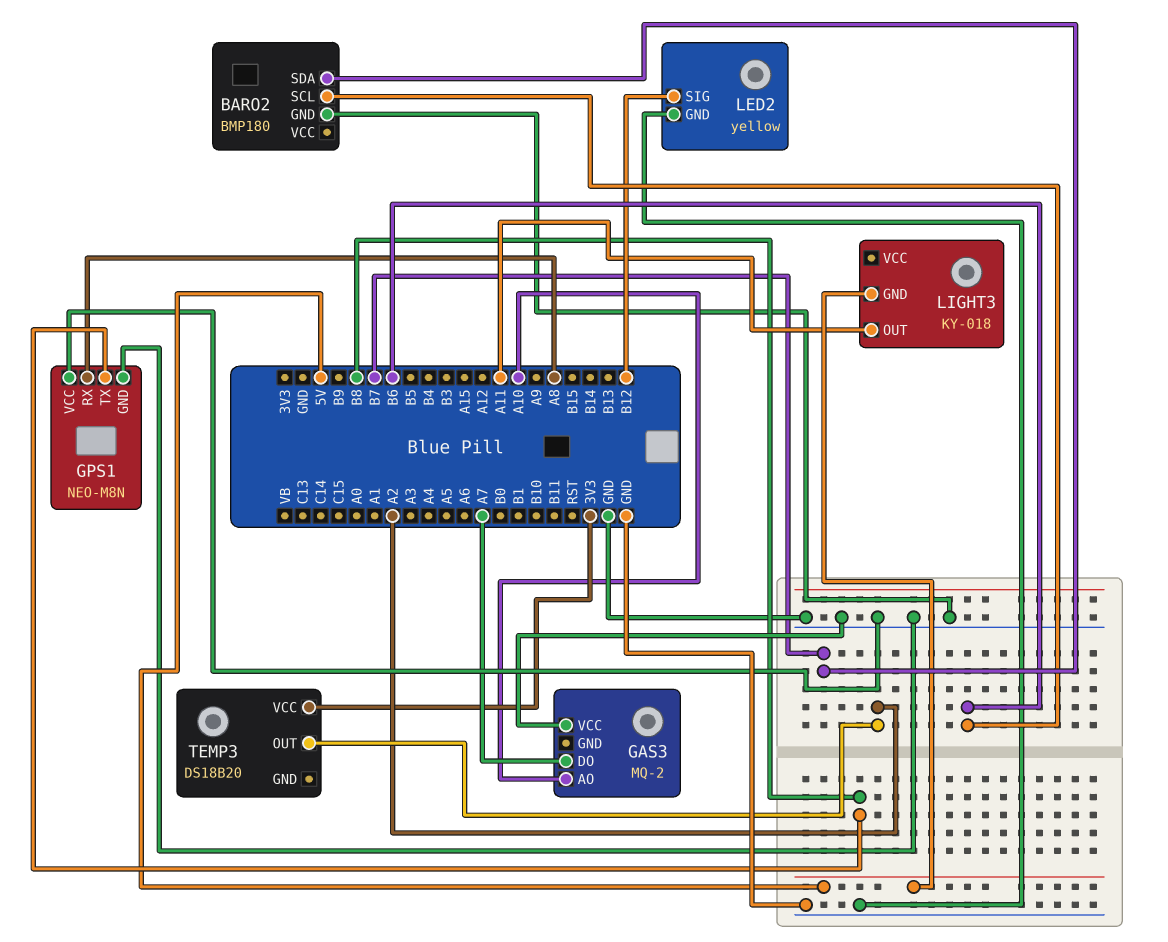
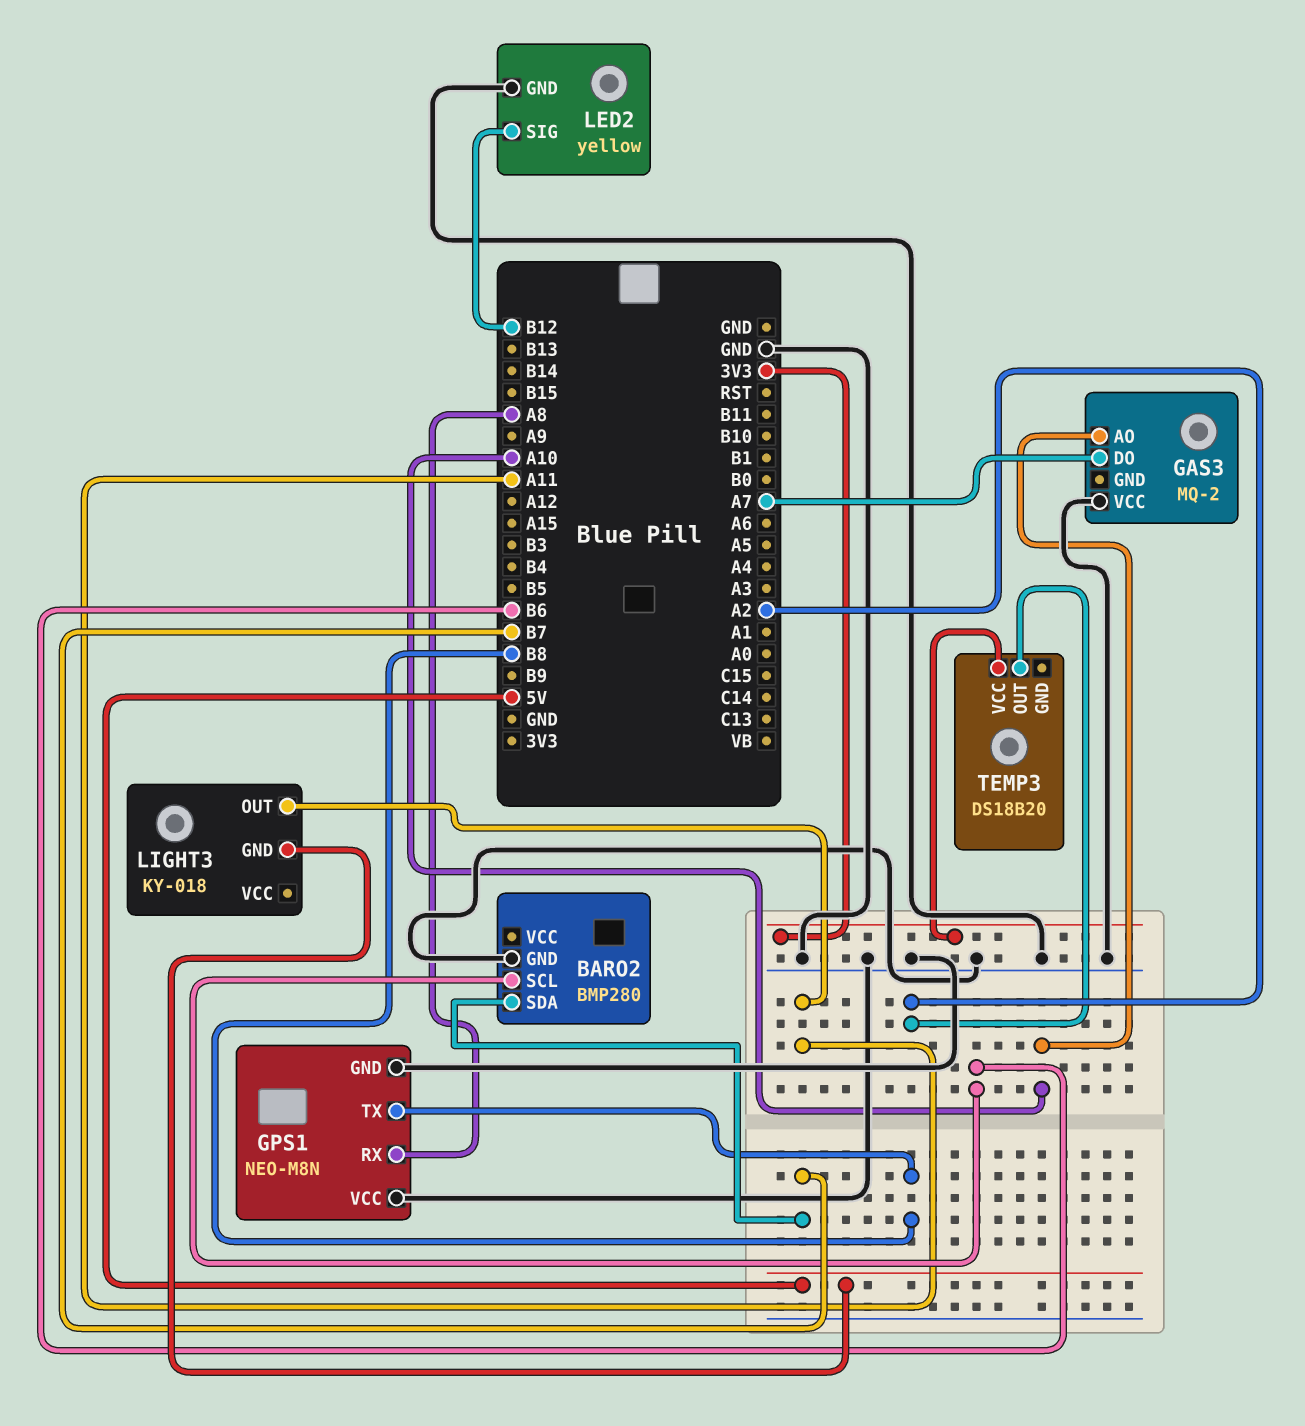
BARO2: BMP180 -> BMP280

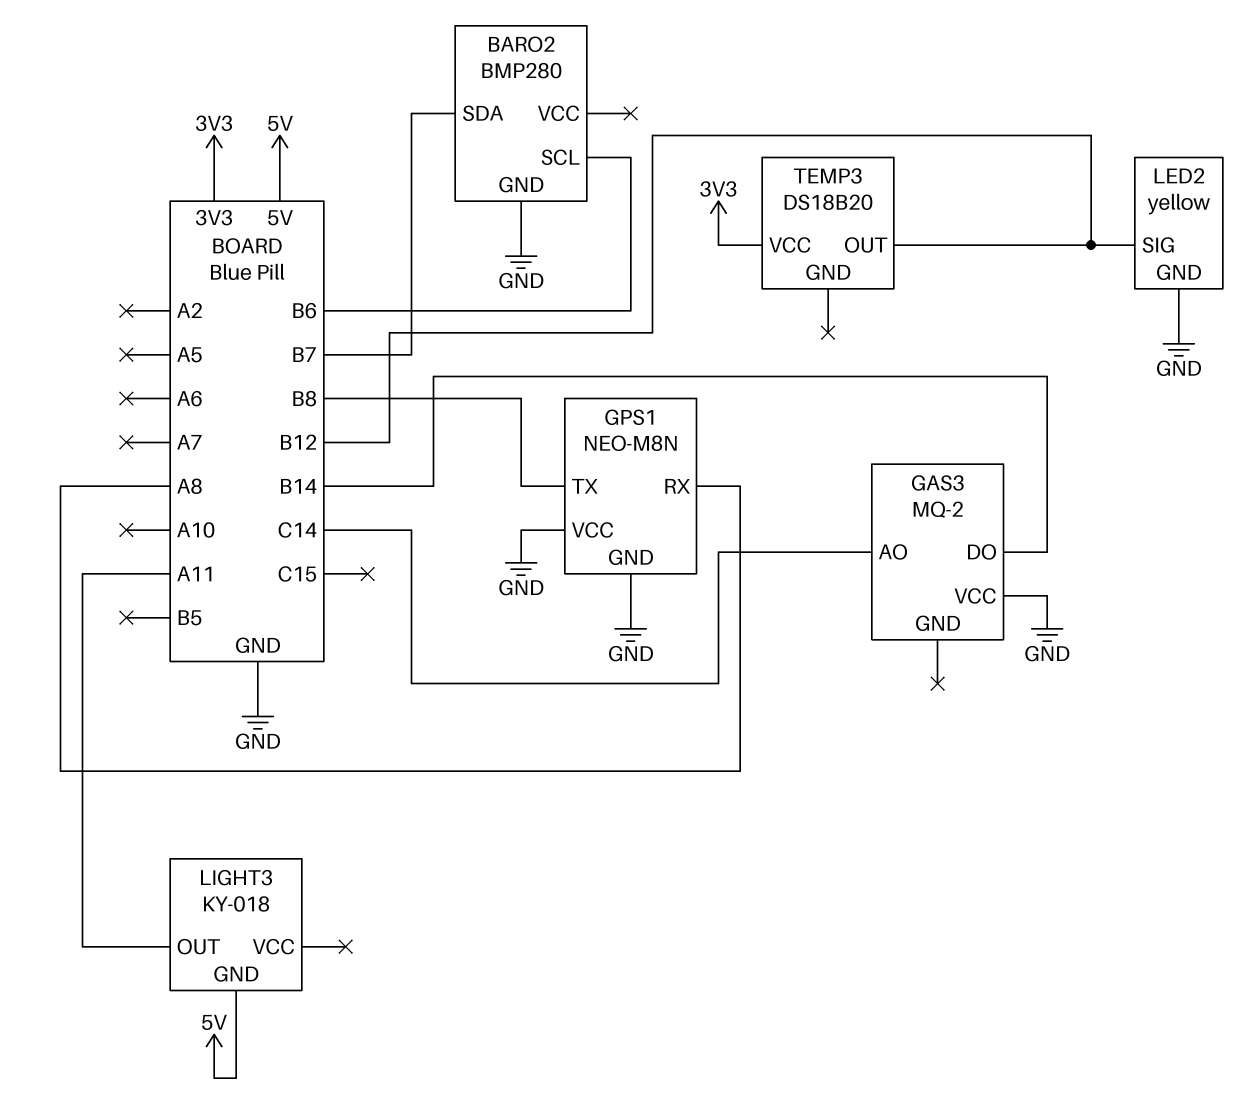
GAS3 pin AO: A10 -> C14
GAS3 pin DO: A7 -> B14
TEMP3 pin OUT: A2 -> B12

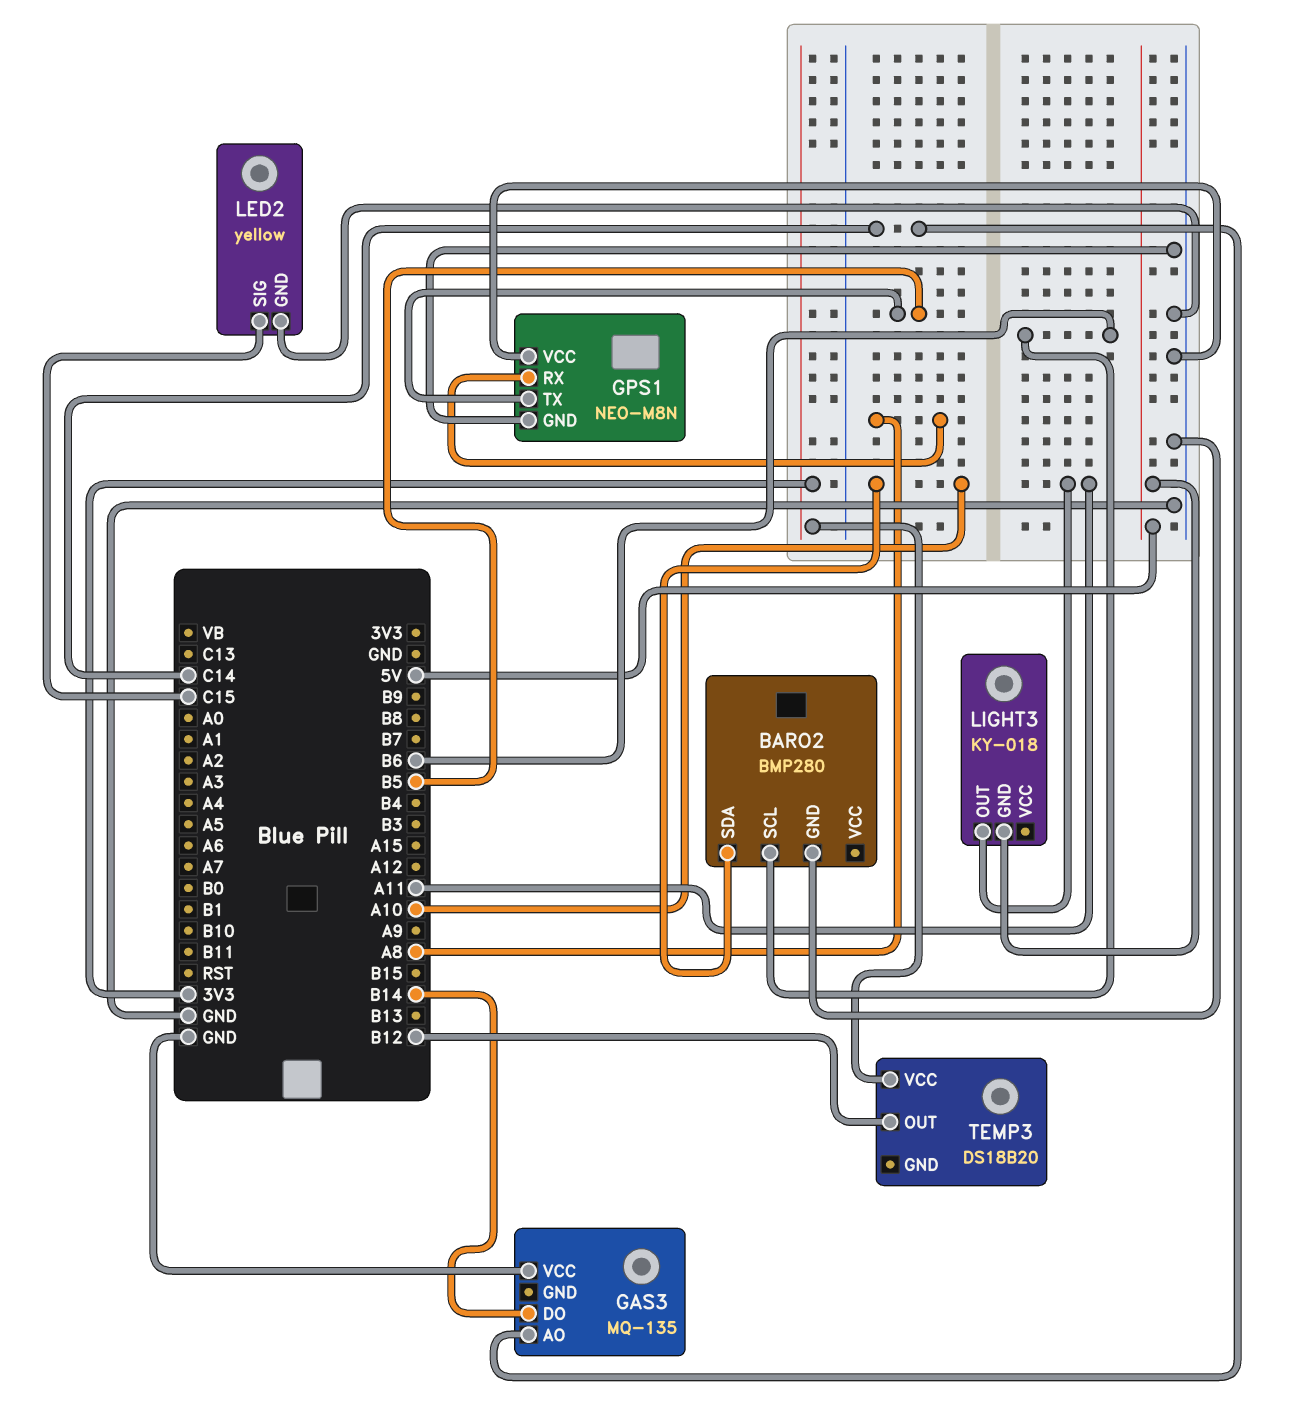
BARO2 pin SDA: B7 -> A10
GAS3: MQ-2 -> MQ-135
GPS1 pin TX: B8 -> B5
LED2 pin SIG: B12 -> C15

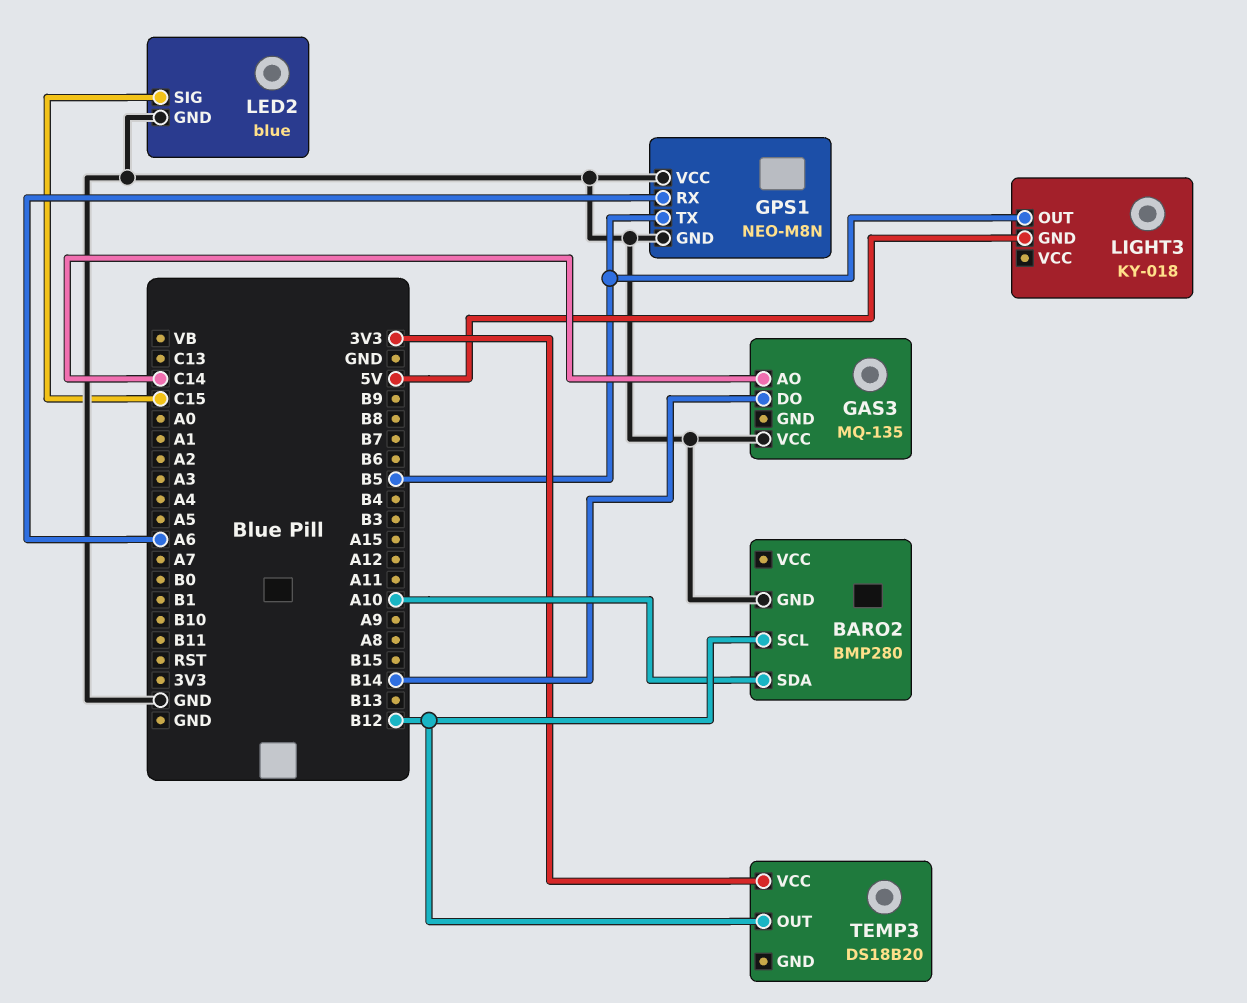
BARO2 pin SCL: B6 -> B12
GPS1 pin RX: A8 -> A6
LED2: yellow -> blue
LIGHT3 pin OUT: A11 -> B5

